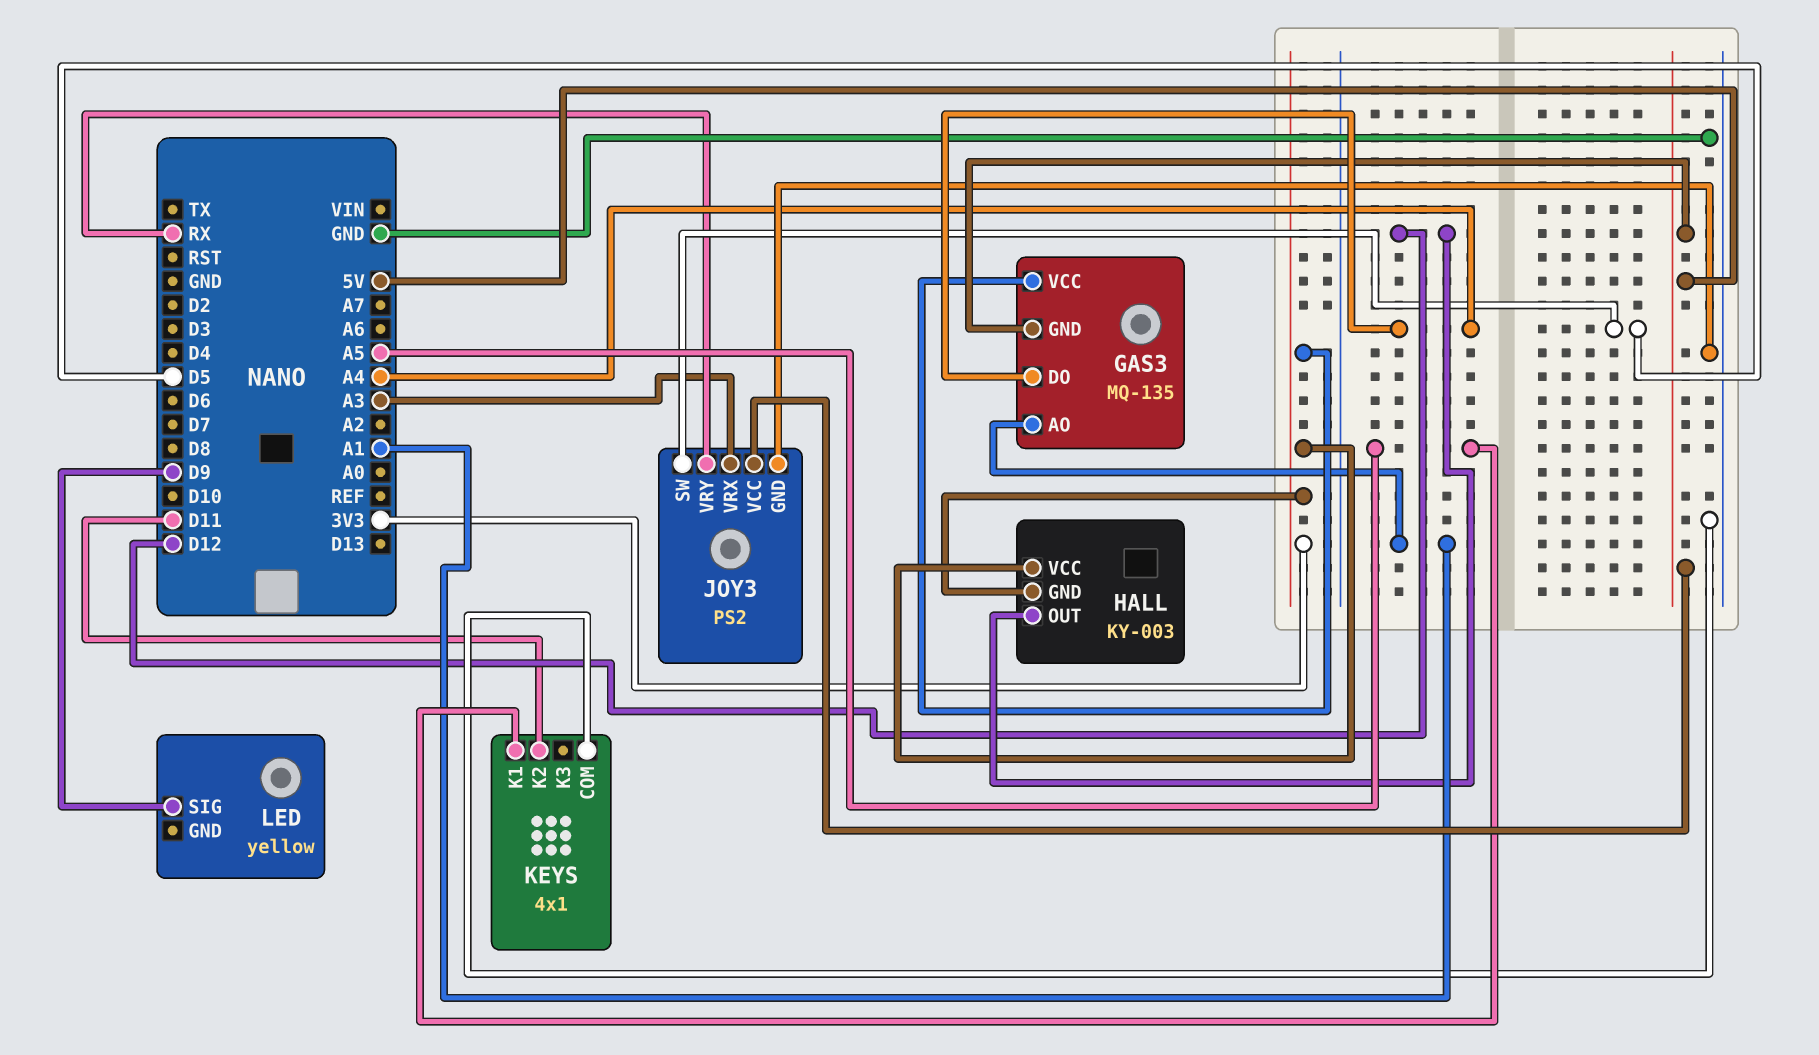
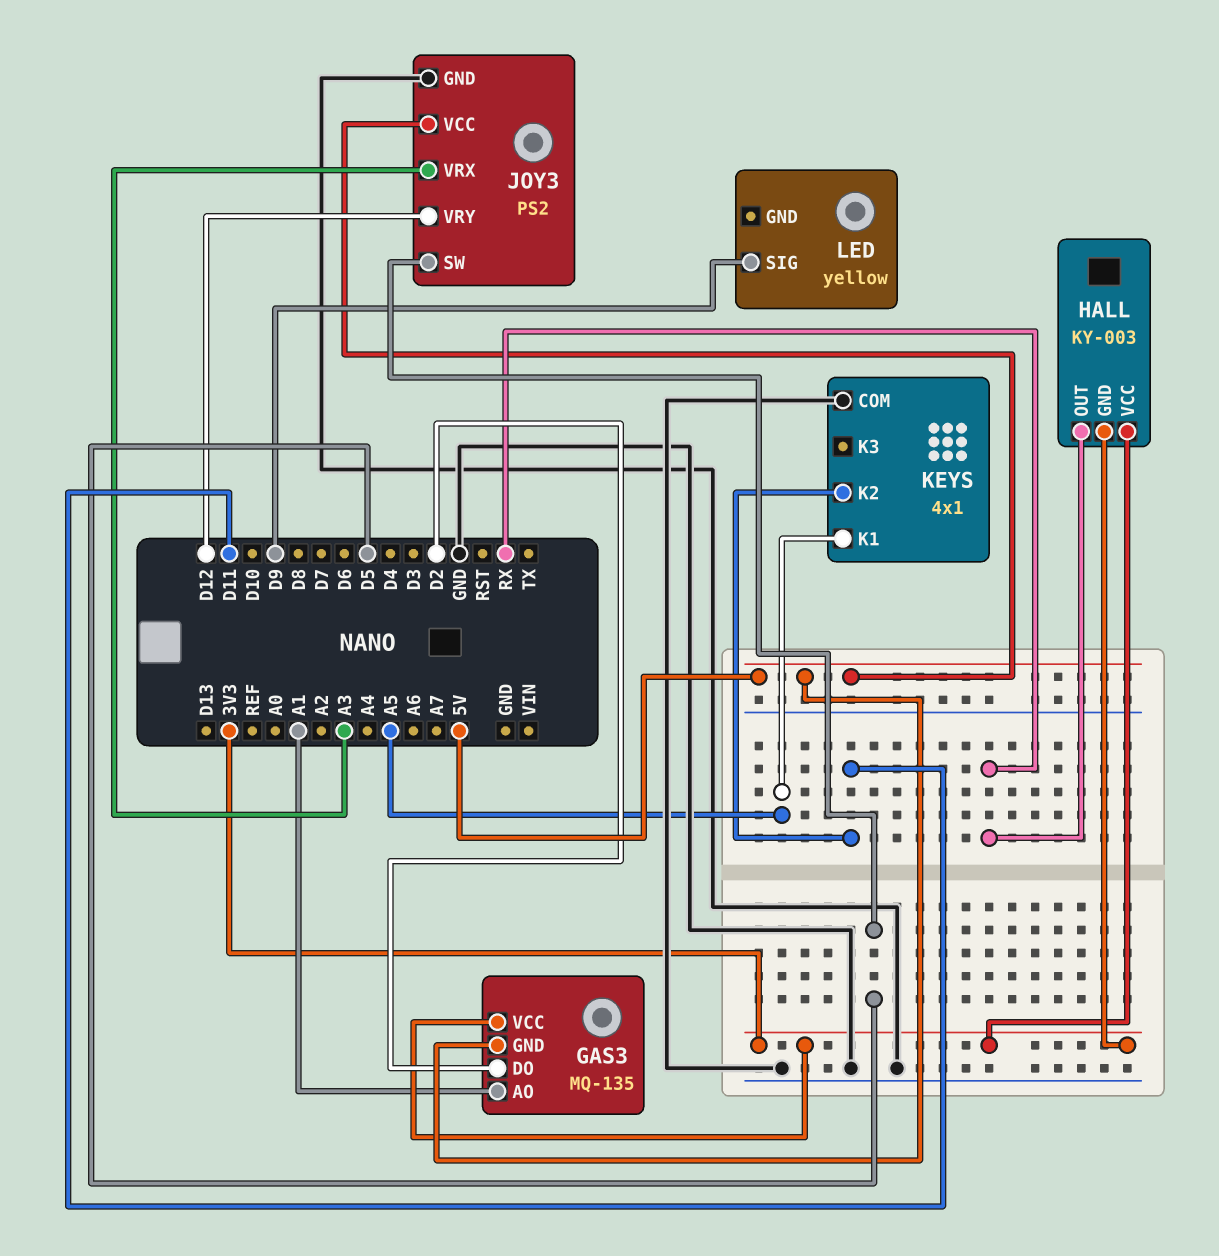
GAS3 pin DO: A4 -> D2
HALL pin OUT: D12 -> RX
JOY3 pin VRY: RX -> D12

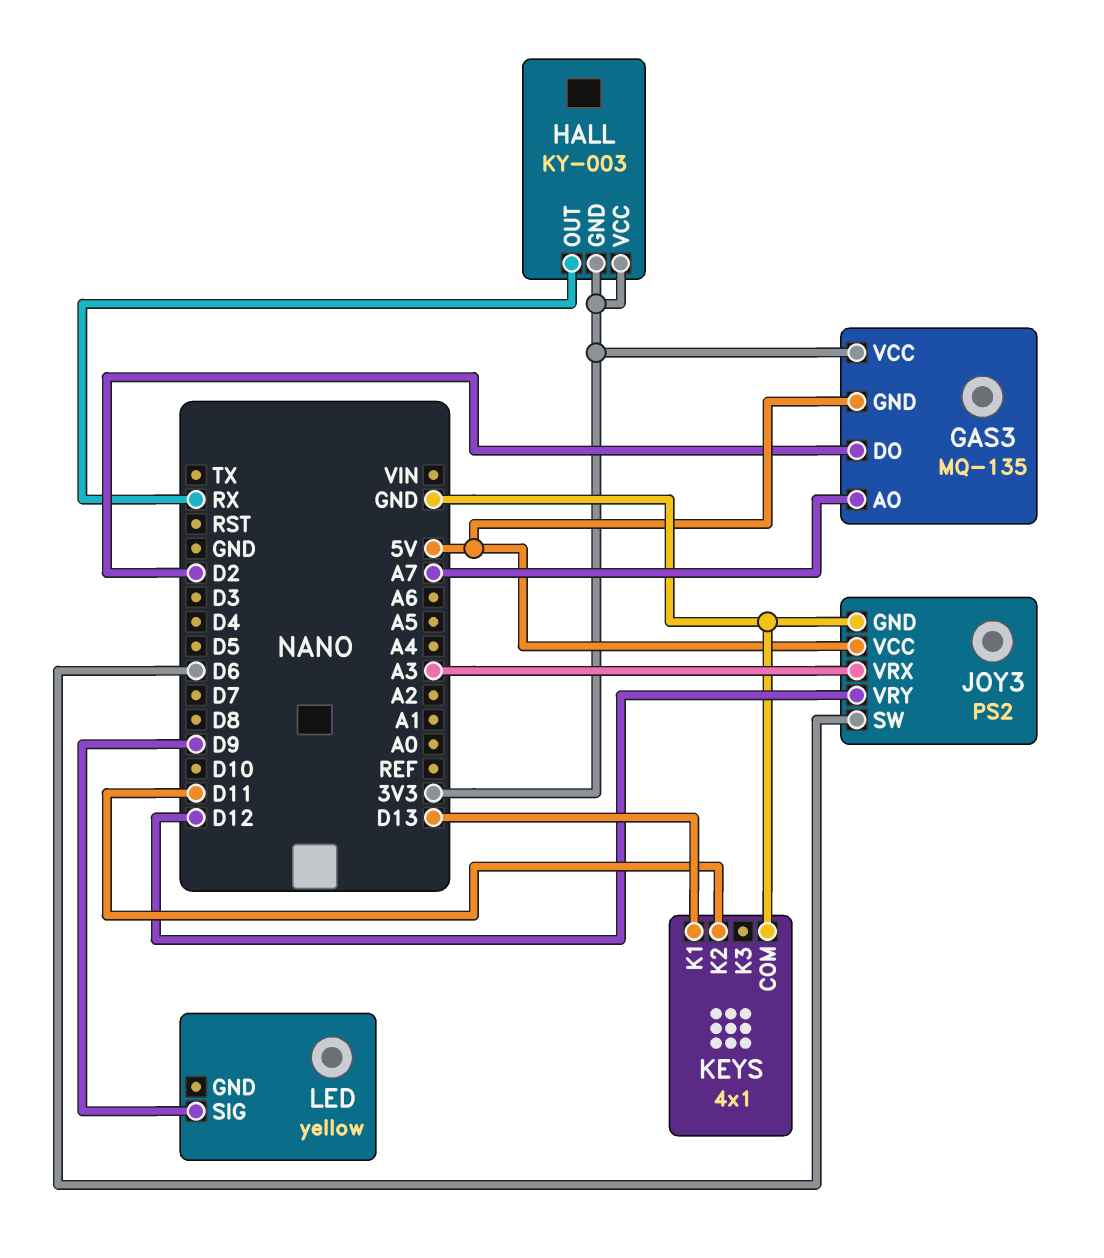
GAS3 pin AO: A1 -> A7
JOY3 pin SW: D5 -> D6
KEYS pin K1: A5 -> D13

